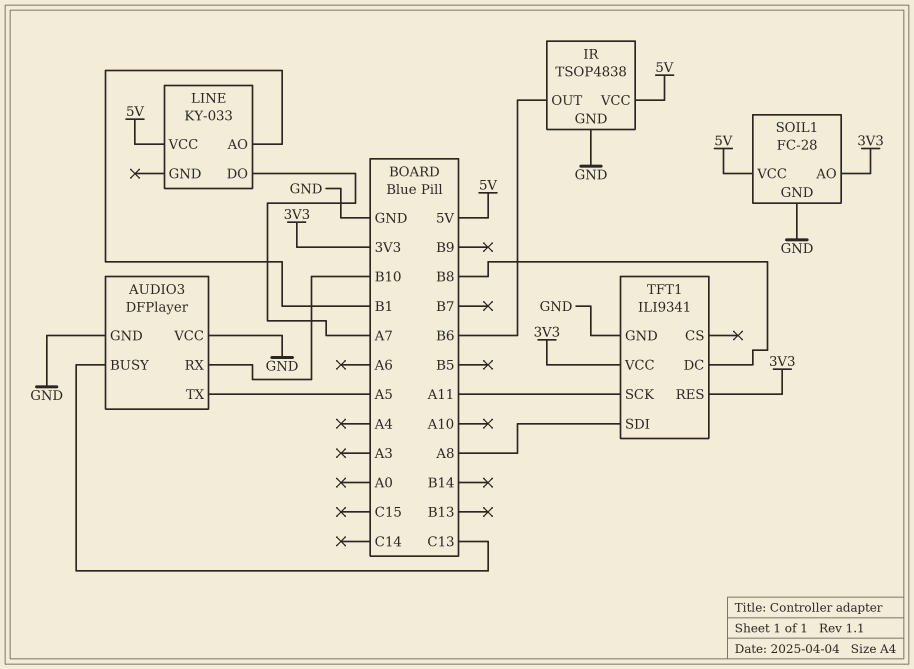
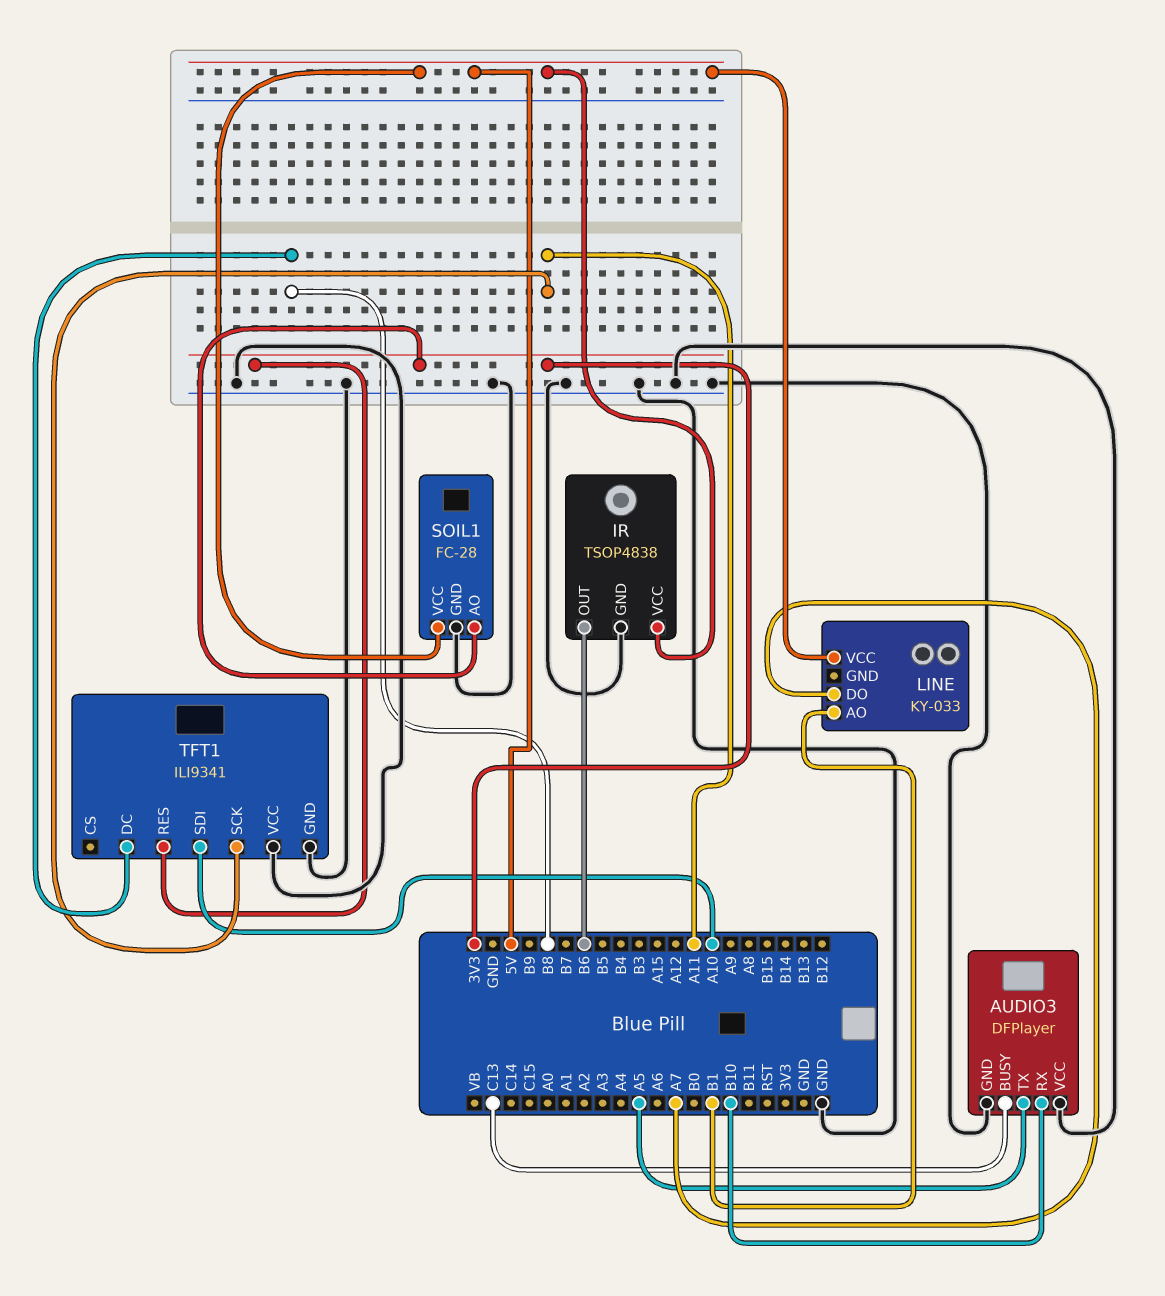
TFT1 pin SDI: A8 -> A10
TFT1 pin VCC: 3V3 -> GND

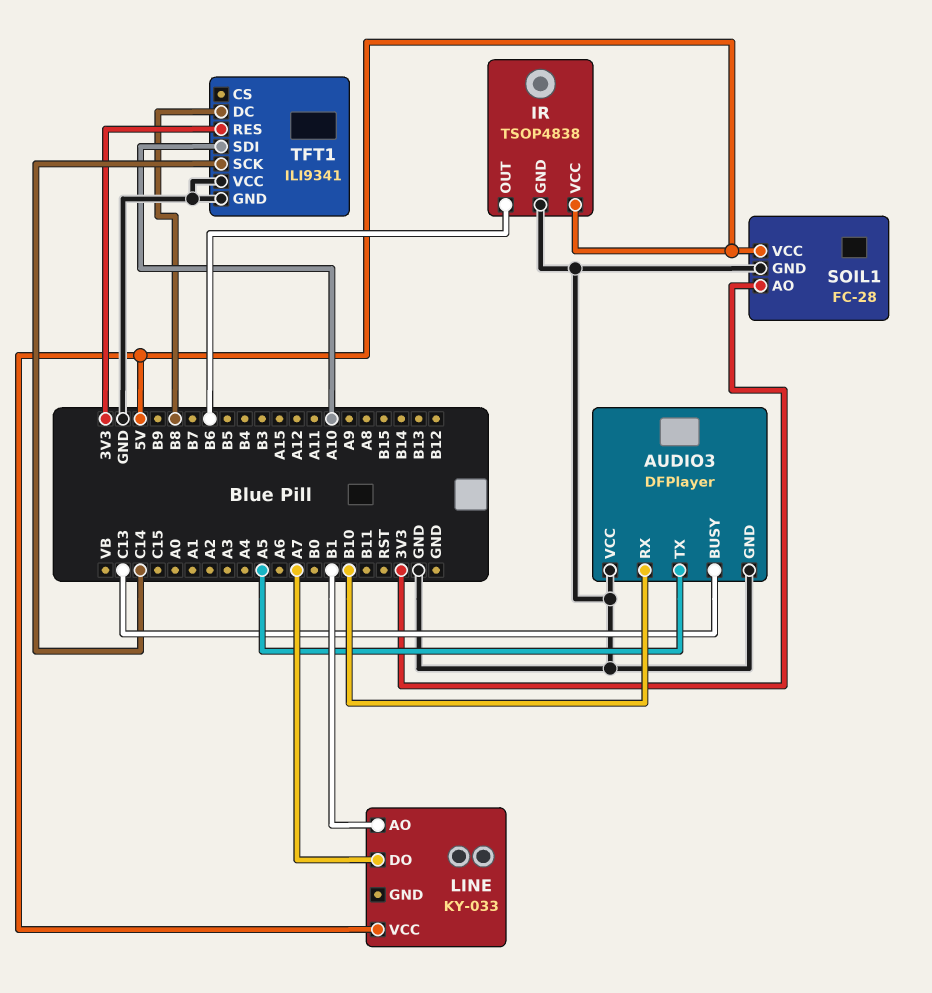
TFT1 pin SCK: A11 -> C14

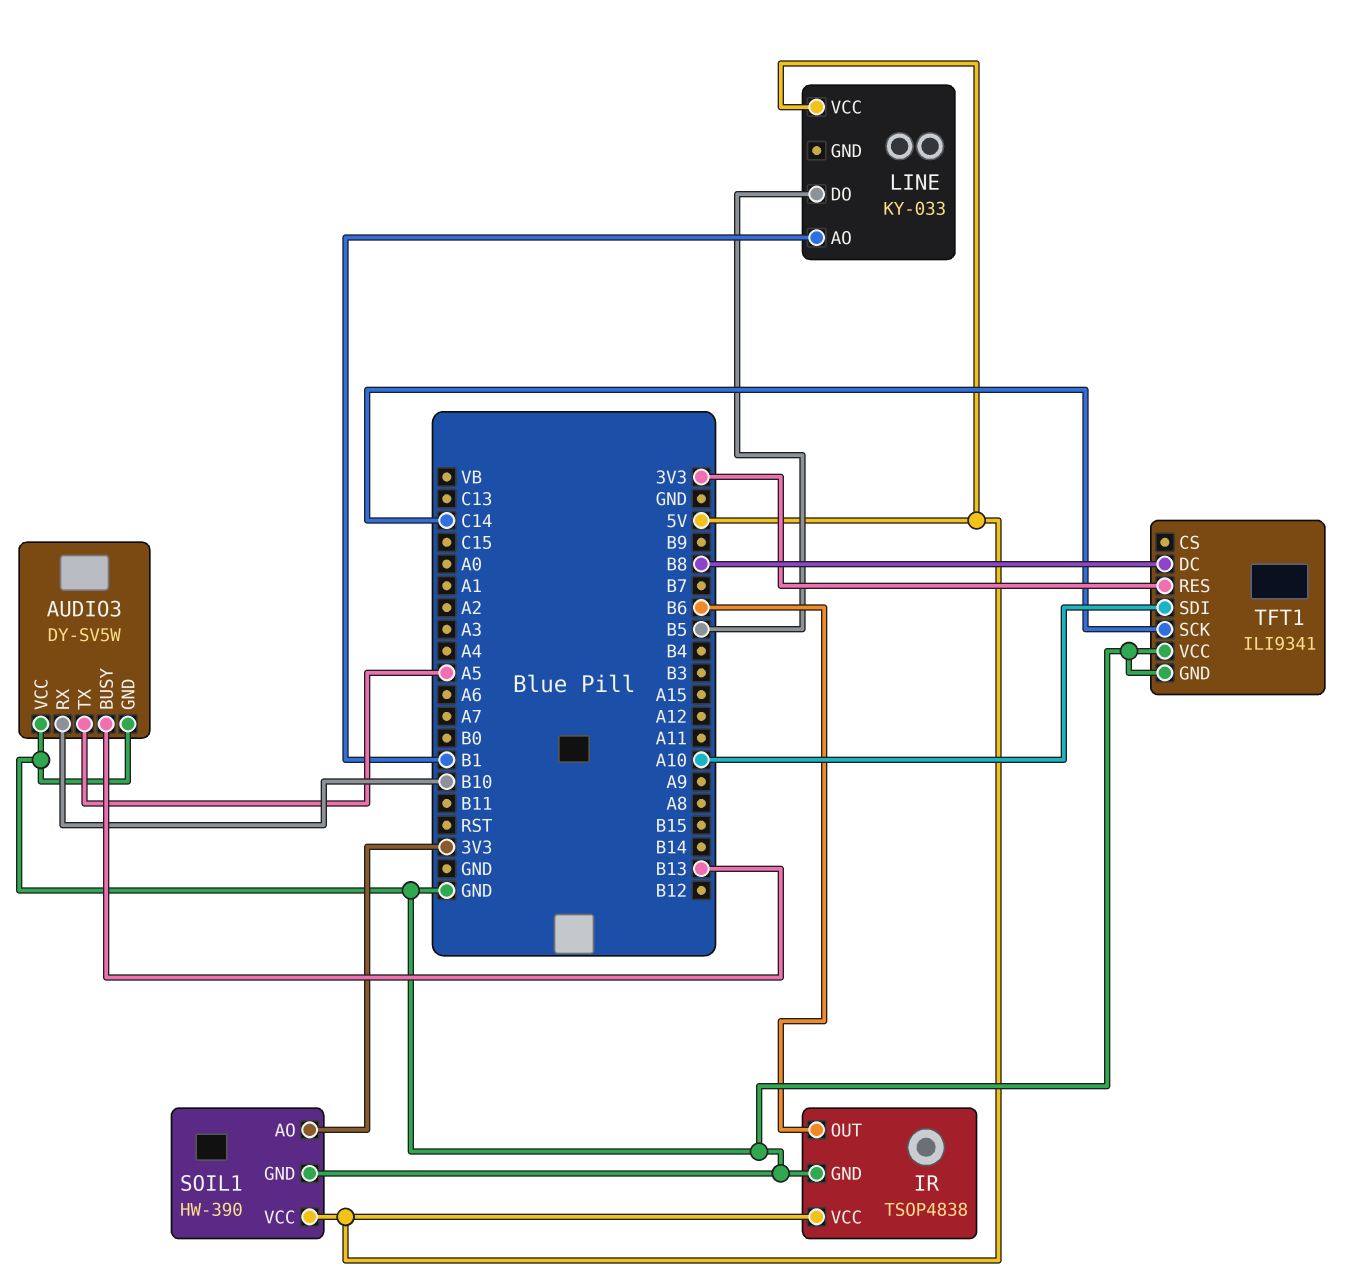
AUDIO3: DFPlayer -> DY-SV5W
AUDIO3 pin BUSY: C13 -> B13
LINE pin DO: A7 -> B5
SOIL1: FC-28 -> HW-390

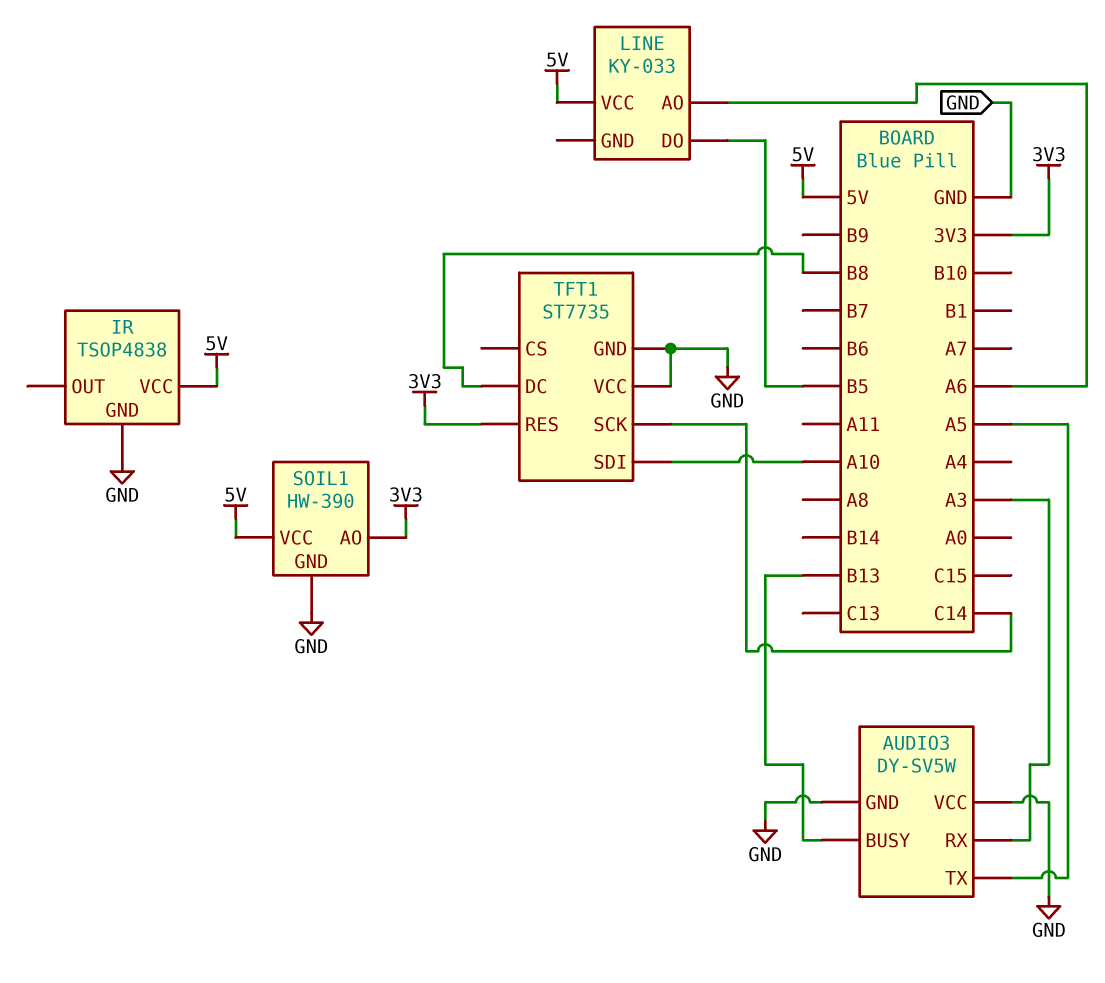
AUDIO3 pin RX: B10 -> A3
IR pin OUT: B6 -> none
LINE pin AO: B1 -> A6
TFT1: ILI9341 -> ST7735

